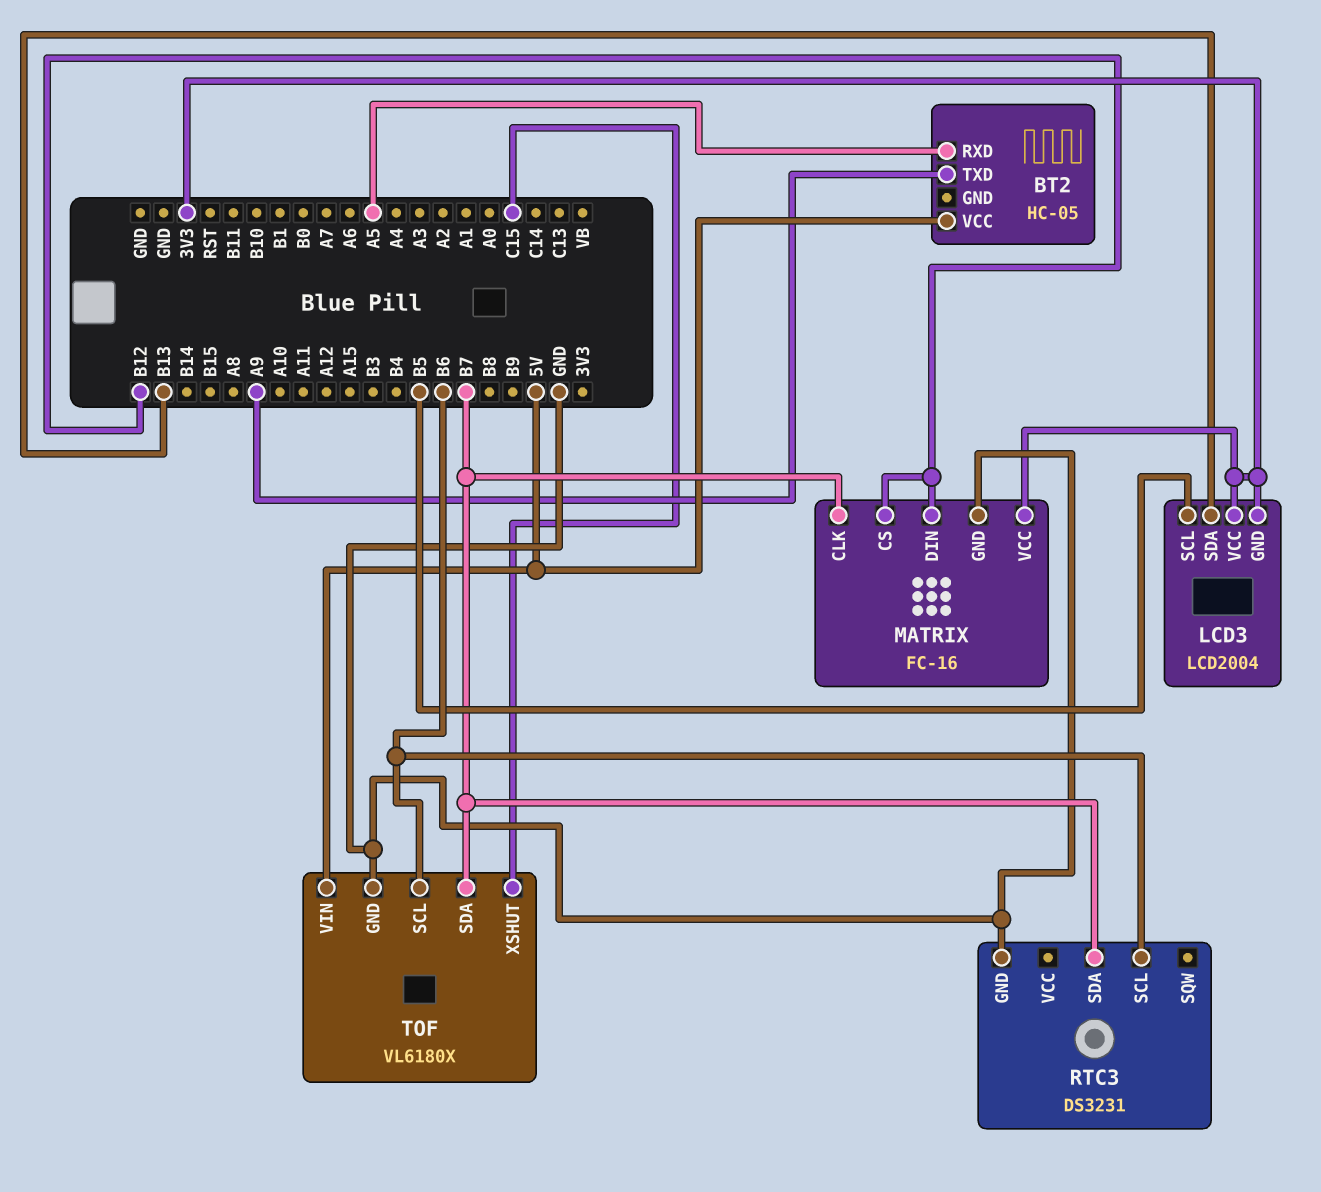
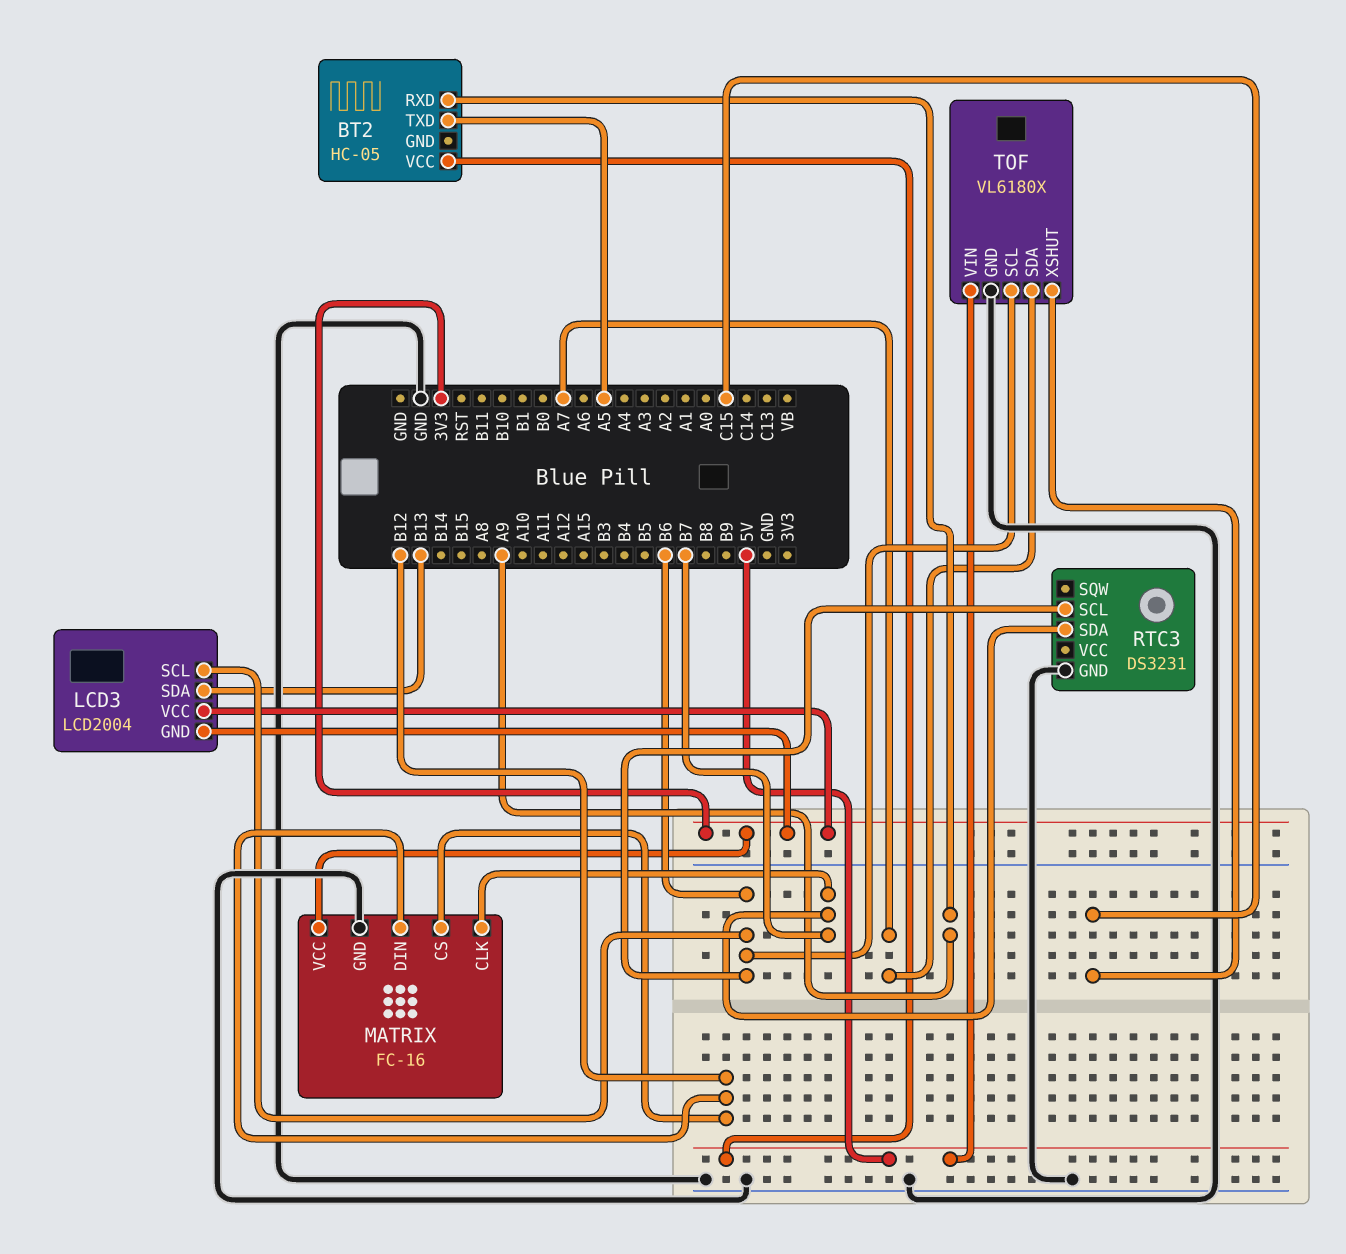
BT2 pin RXD: A5 -> A9
BT2 pin TXD: A9 -> A5
LCD3 pin SCL: B5 -> B6
TOF pin SDA: B7 -> A7

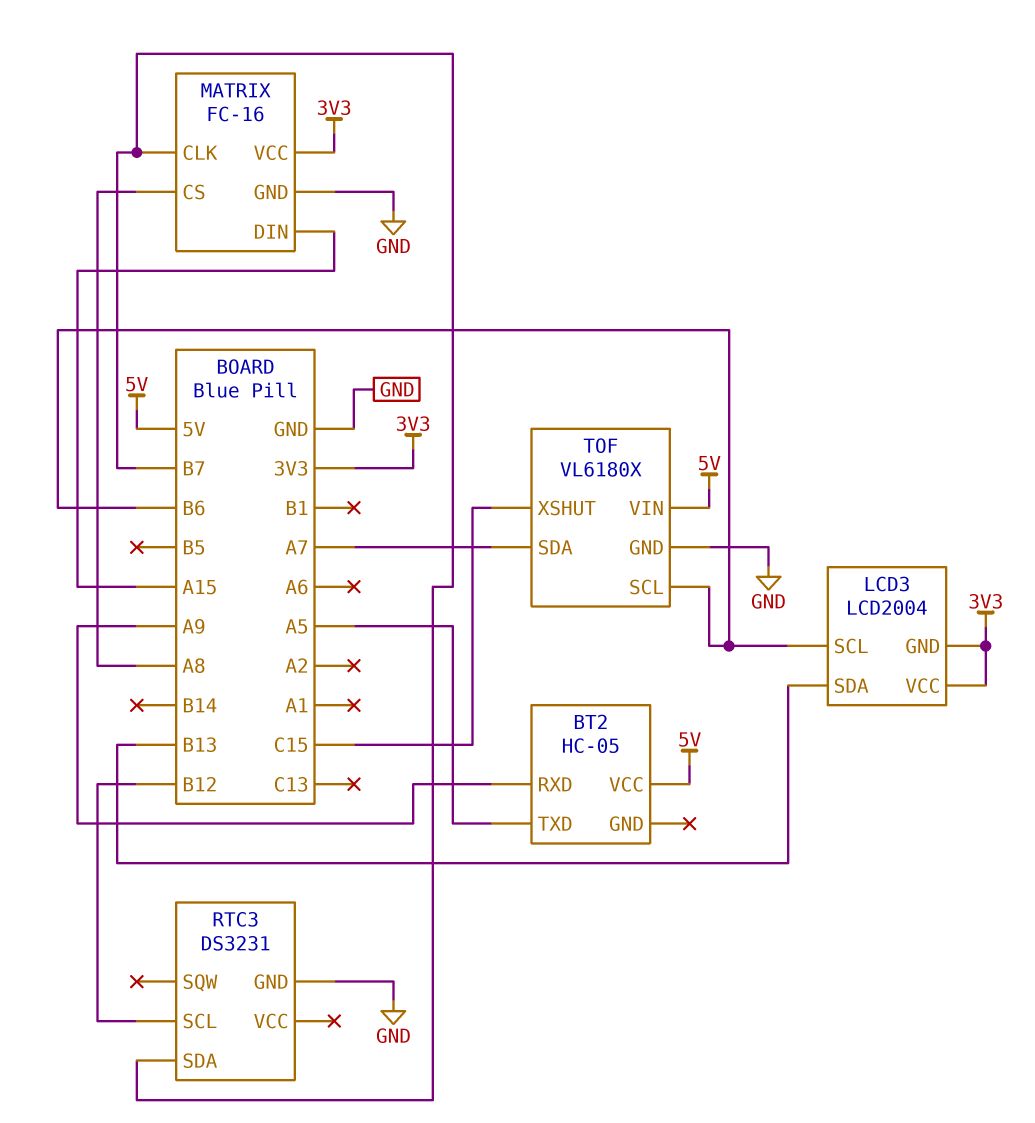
MATRIX pin CS: B12 -> A8
MATRIX pin DIN: B12 -> A15
RTC3 pin SCL: B6 -> B12

